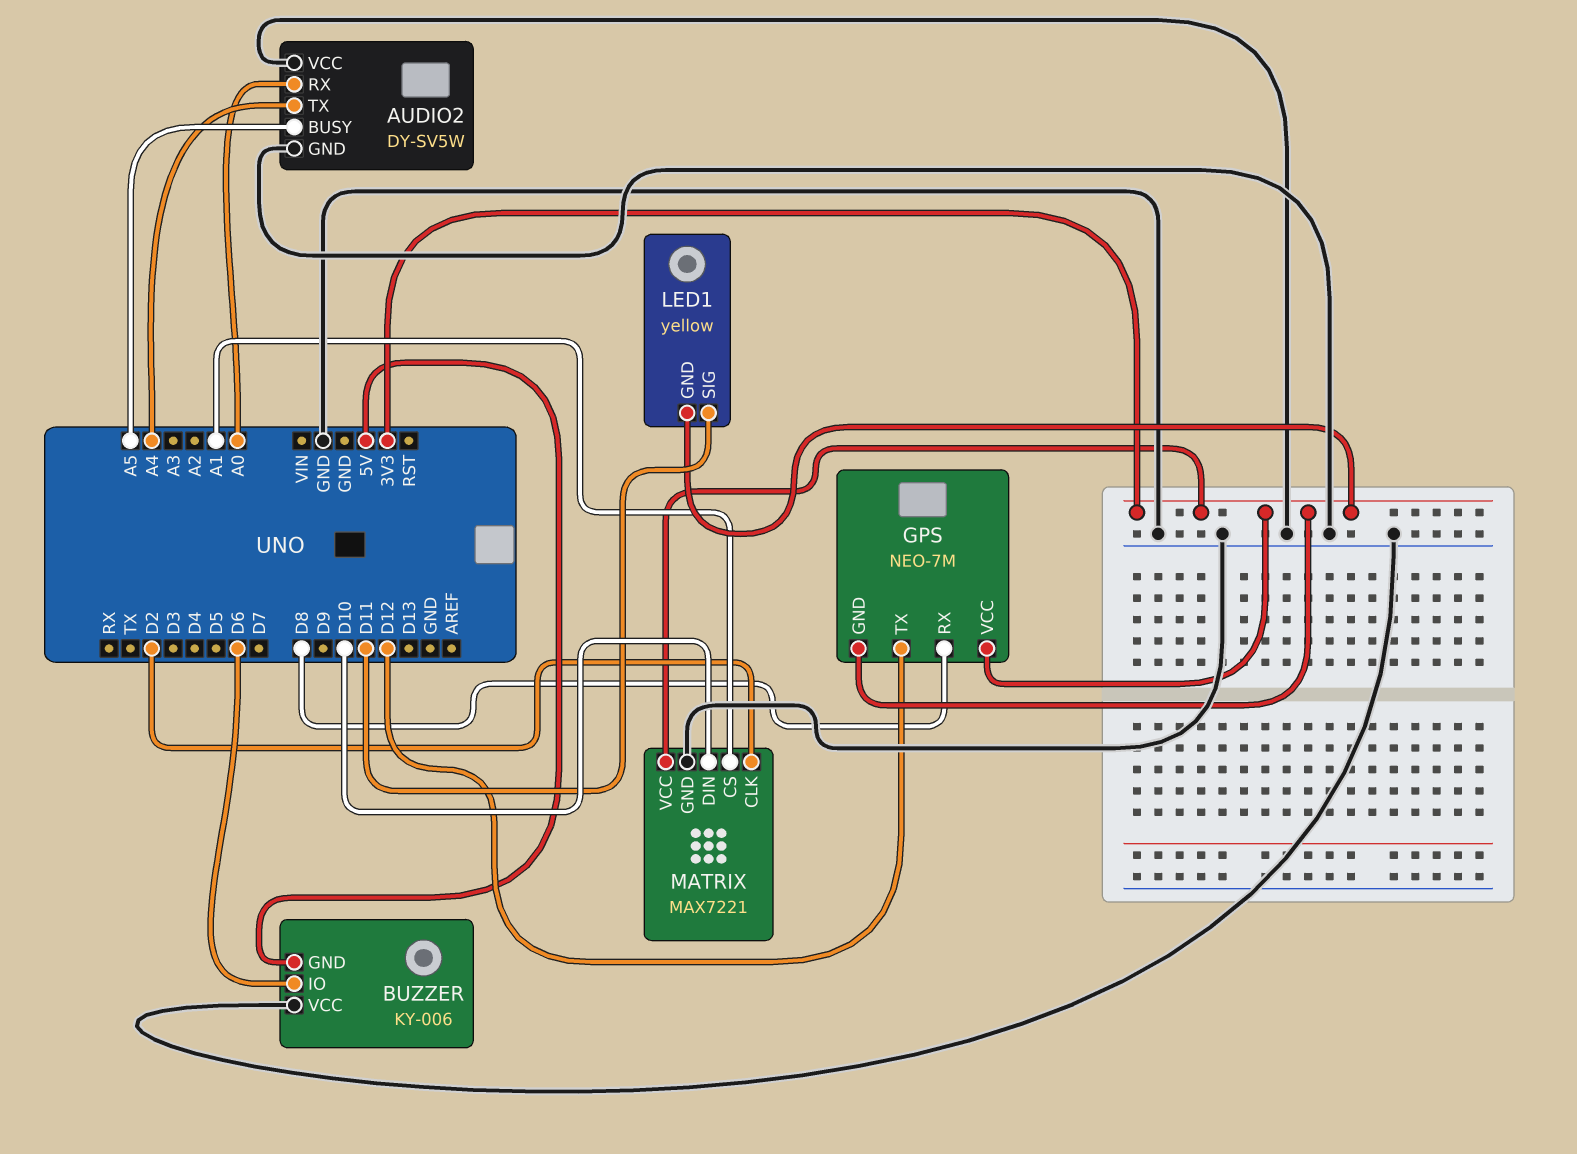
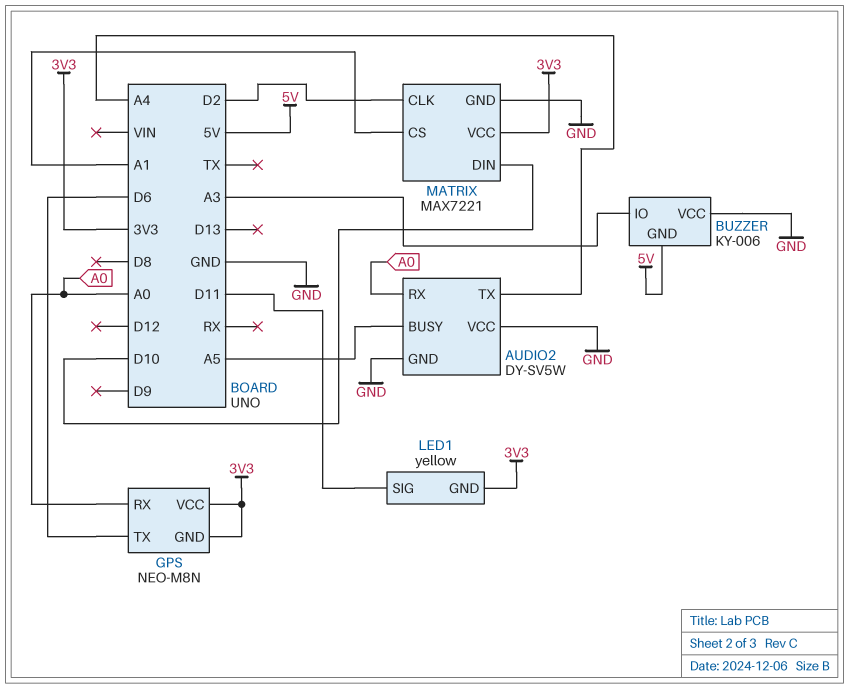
BUZZER pin IO: D6 -> A3
GPS: NEO-7M -> NEO-M8N
GPS pin RX: D8 -> A0
GPS pin TX: D12 -> D6

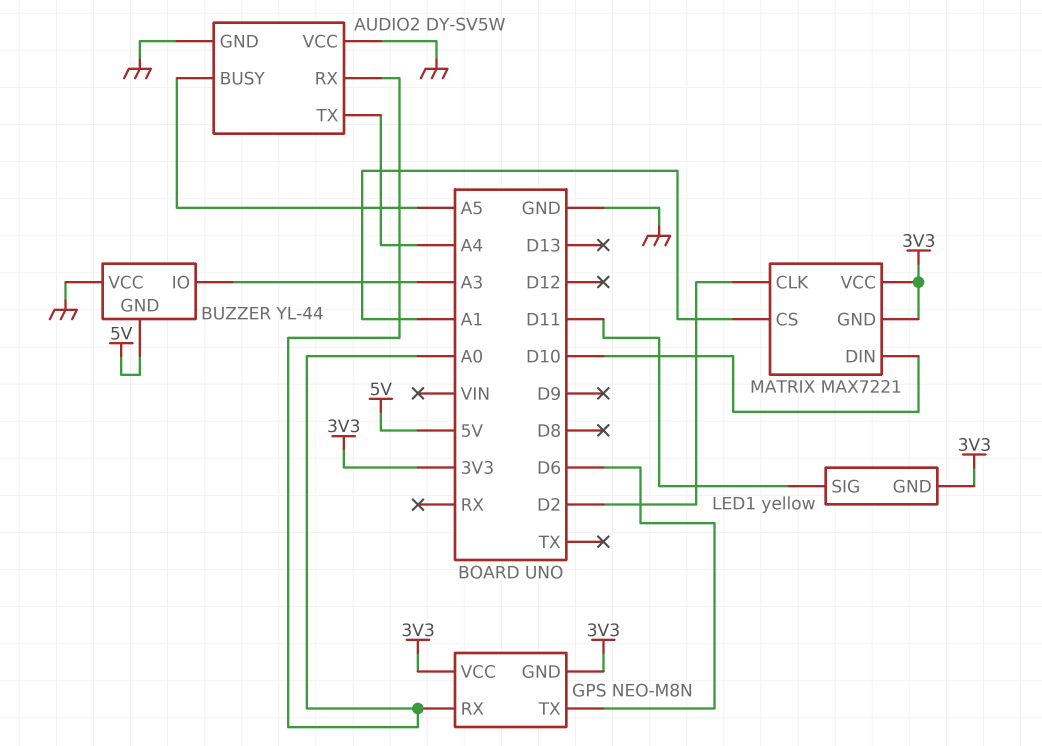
BUZZER: KY-006 -> YL-44
MATRIX pin GND: GND -> 3V3

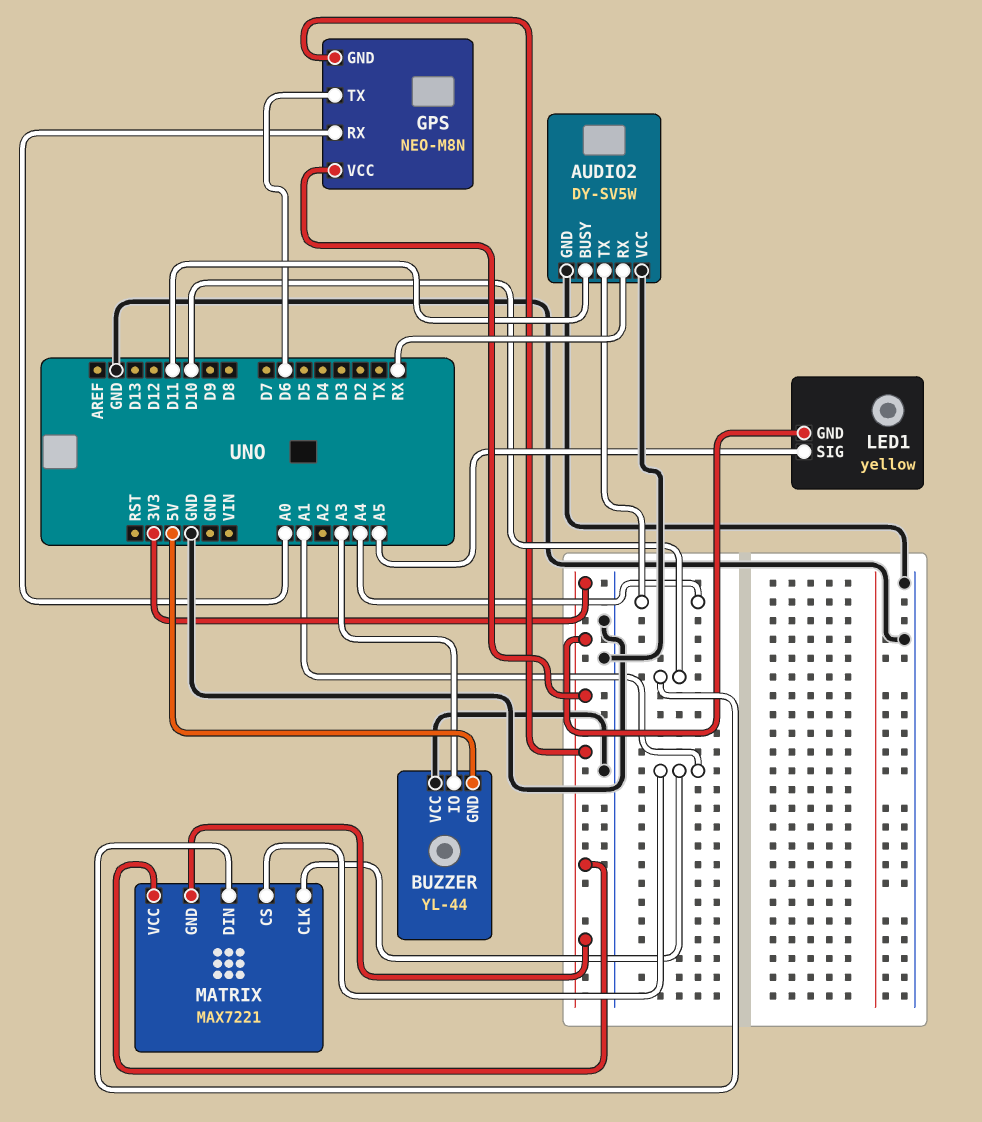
AUDIO2 pin BUSY: A5 -> D11
AUDIO2 pin RX: A0 -> RX
LED1 pin SIG: D11 -> A5
MATRIX pin CLK: D2 -> A1

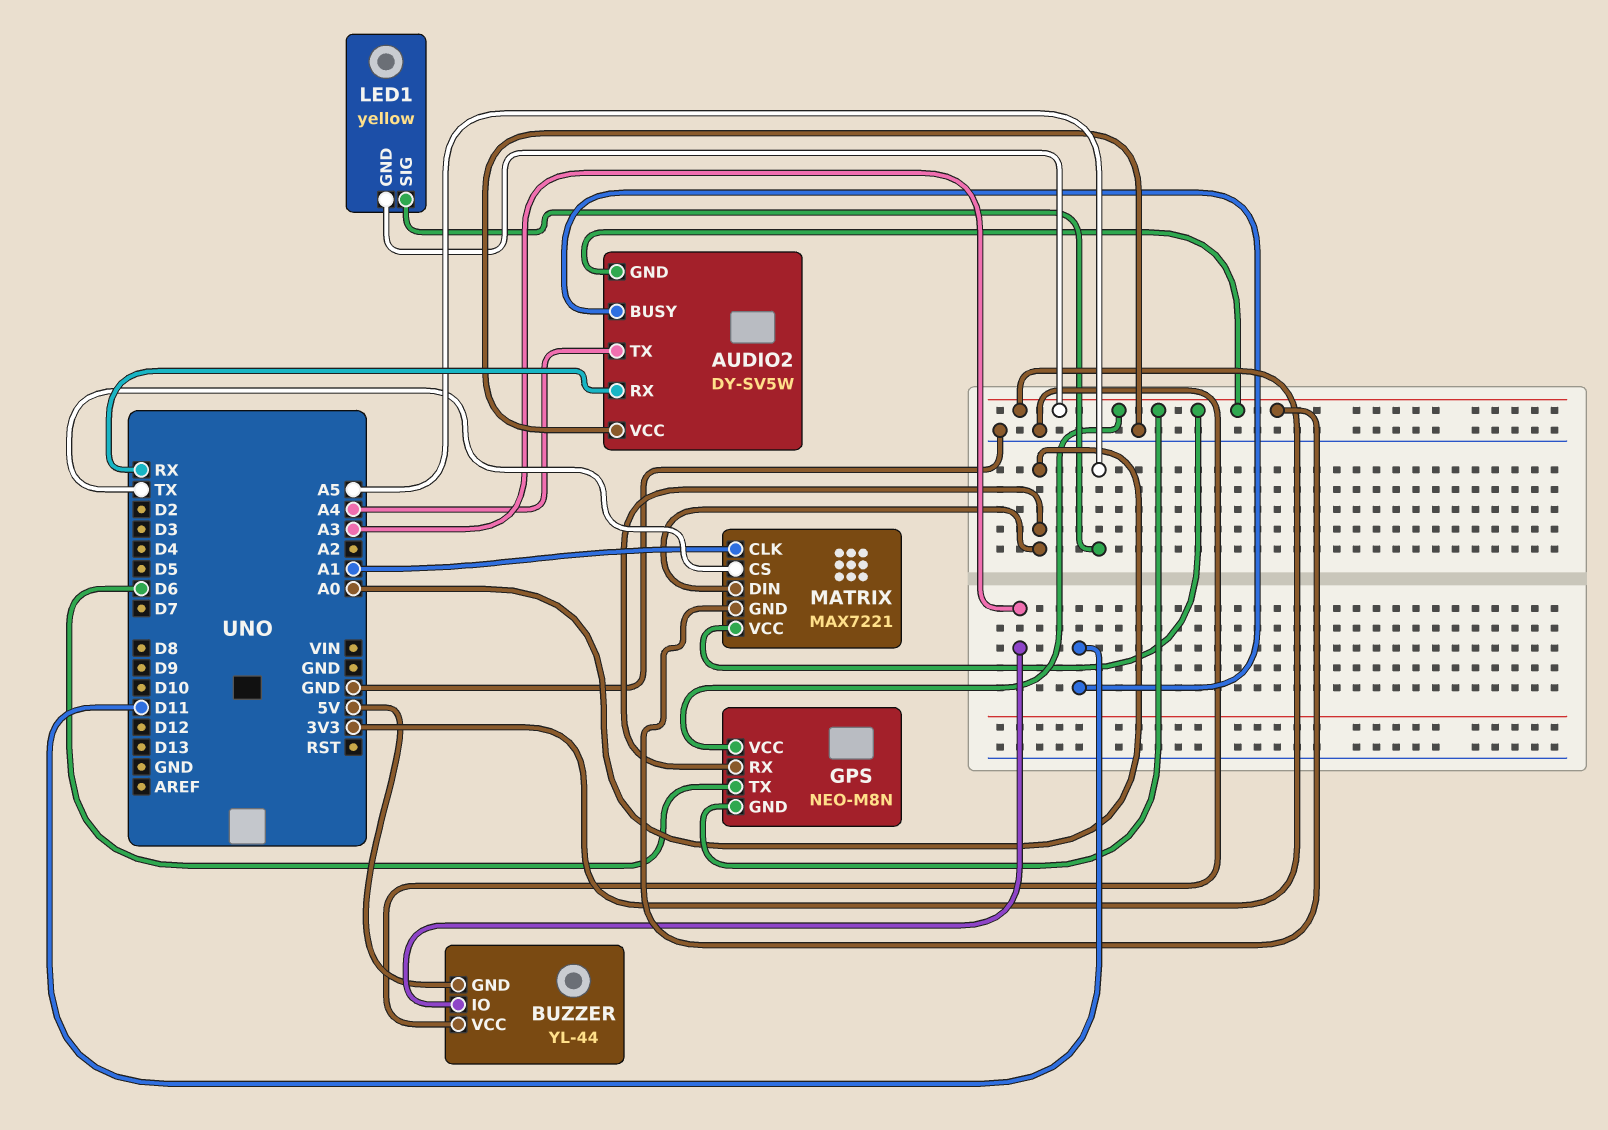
AUDIO2 pin GND: GND -> 3V3
MATRIX pin CS: A1 -> TX
MATRIX pin DIN: D10 -> A0

